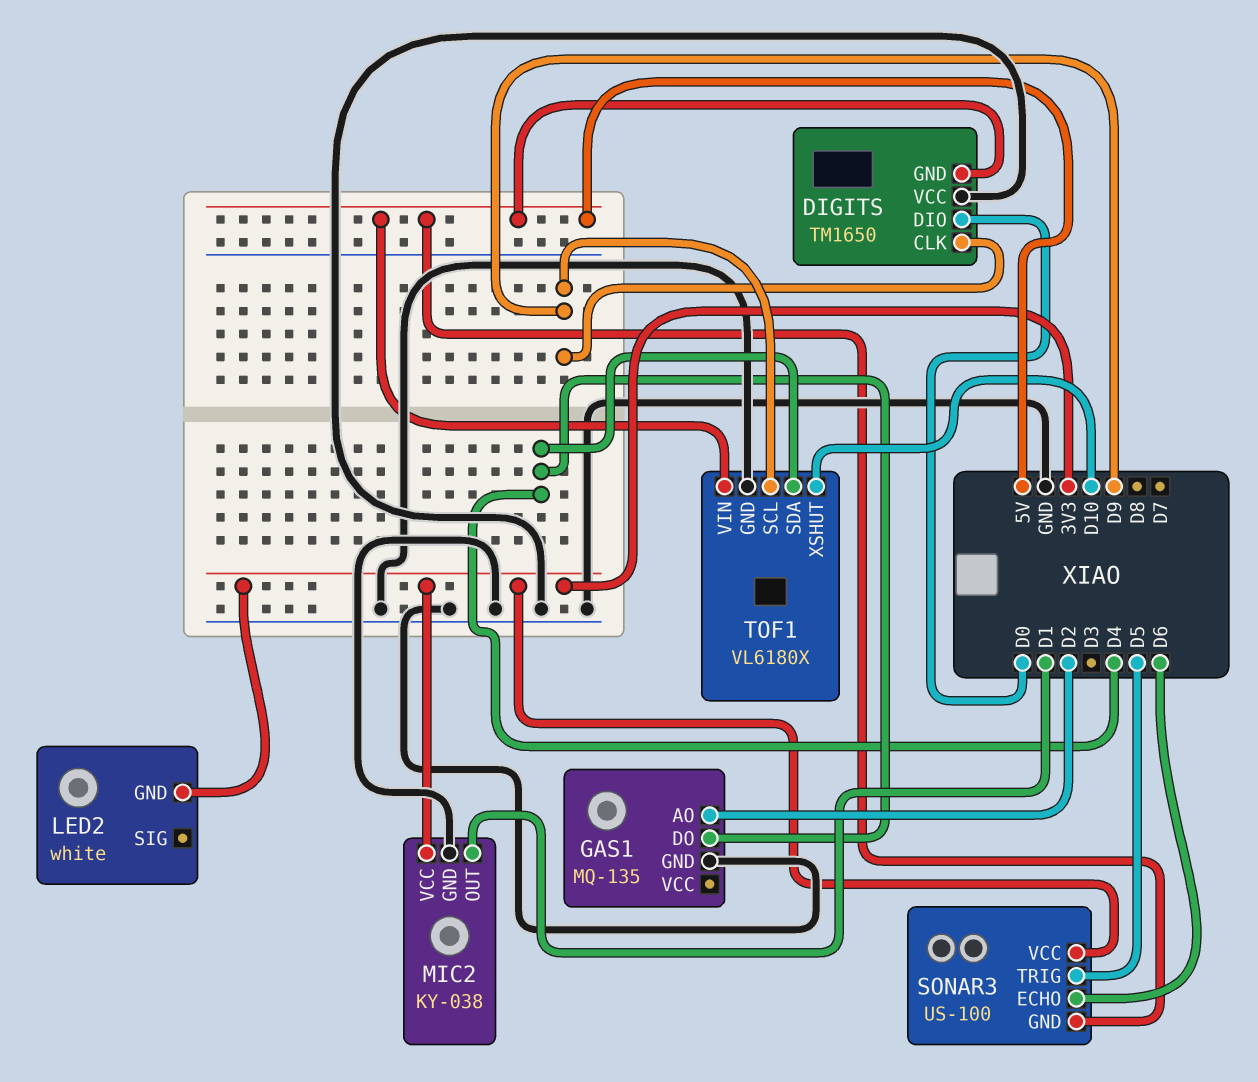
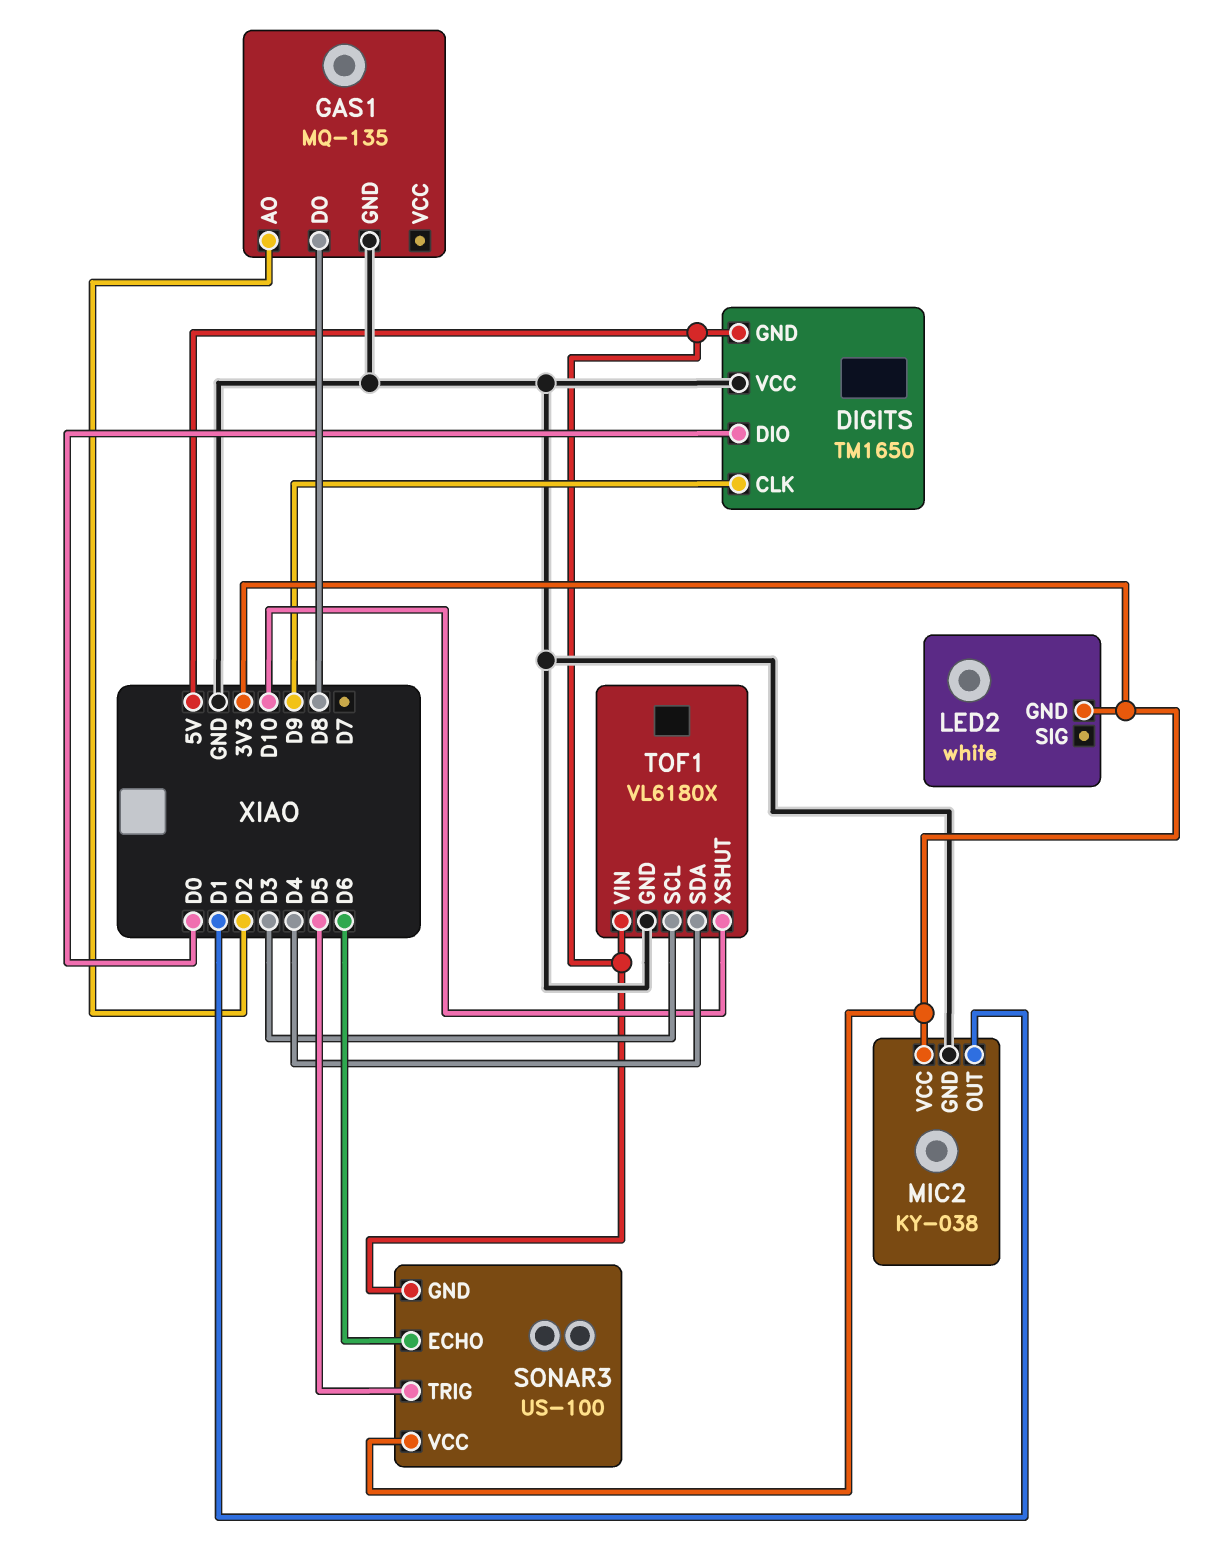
GAS1 pin DO: D4 -> D8
TOF1 pin SCL: D9 -> D3

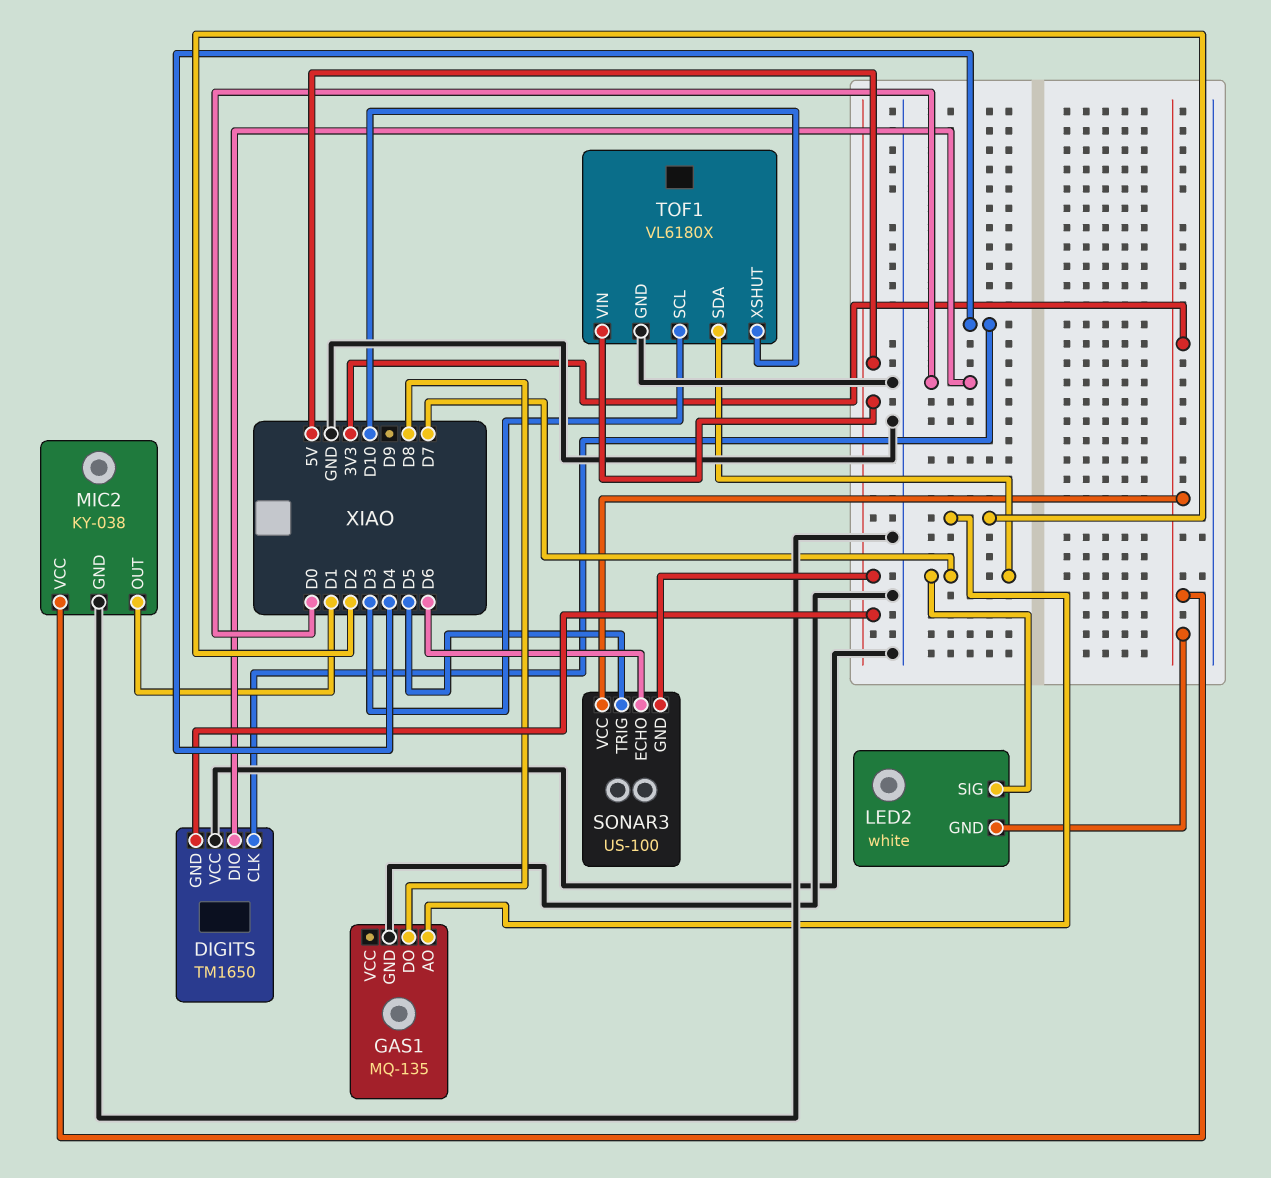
DIGITS pin CLK: D9 -> D4
LED2 pin SIG: none -> D7
TOF1 pin SDA: D4 -> D7

